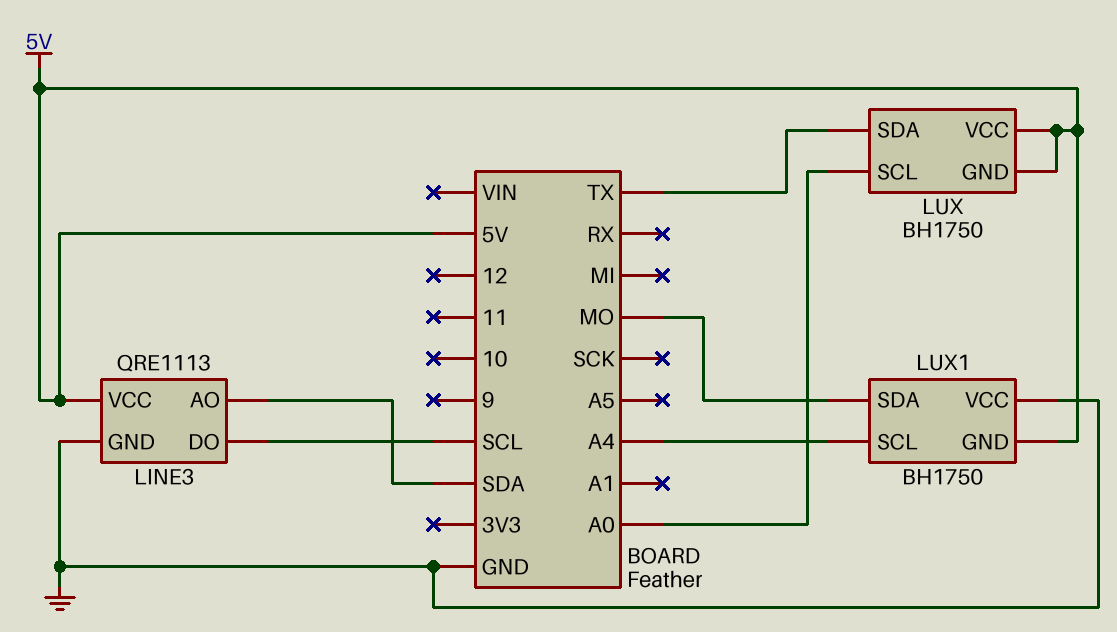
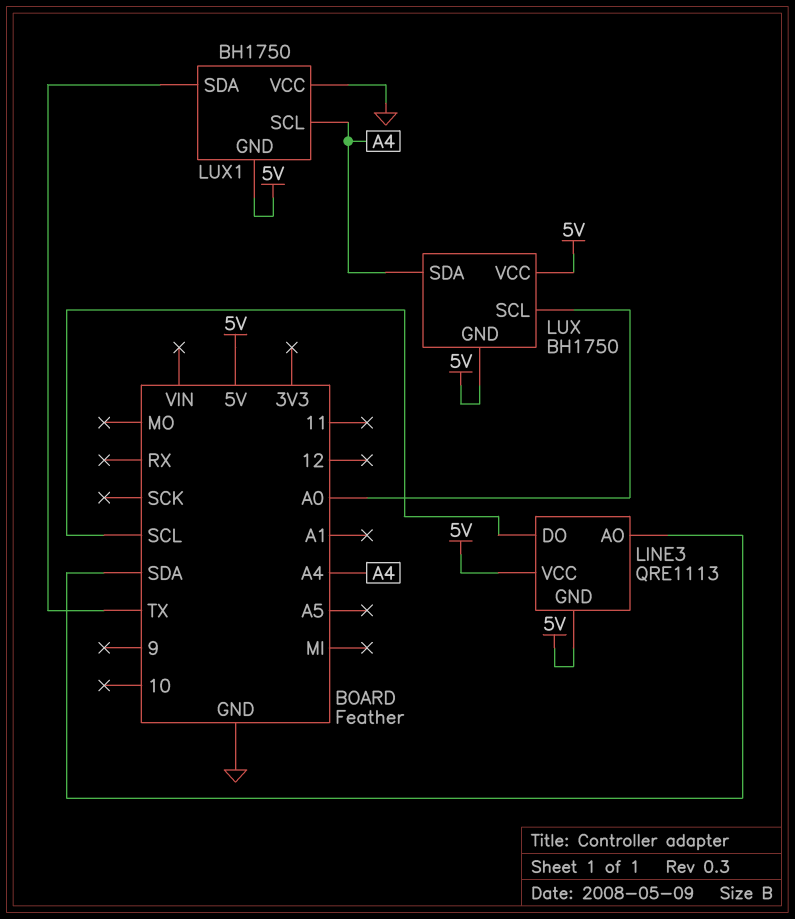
LINE3 pin GND: GND -> 5V
LUX pin SDA: TX -> A4
LUX1 pin SDA: MO -> TX

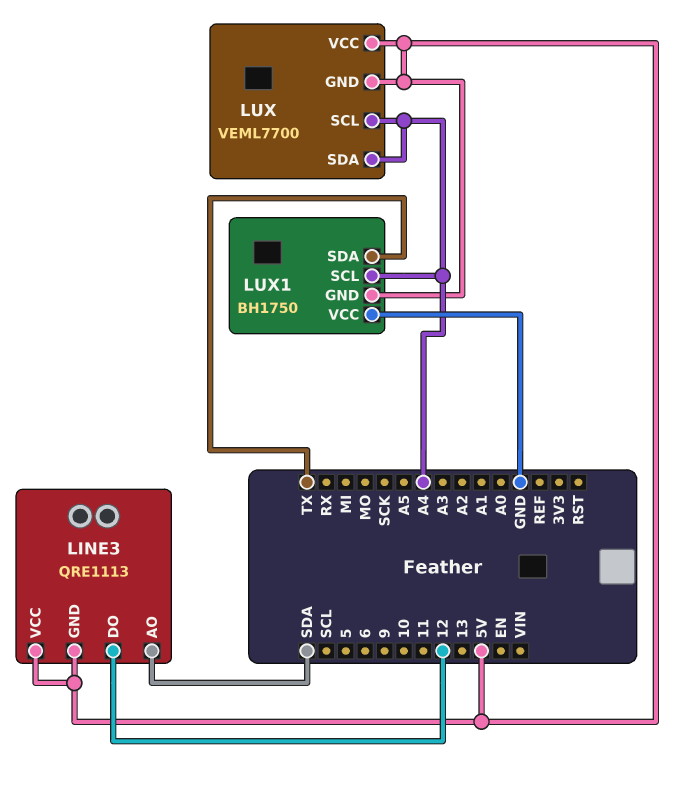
LINE3 pin DO: SCL -> 12
LUX: BH1750 -> VEML7700
LUX pin SCL: A0 -> A4

